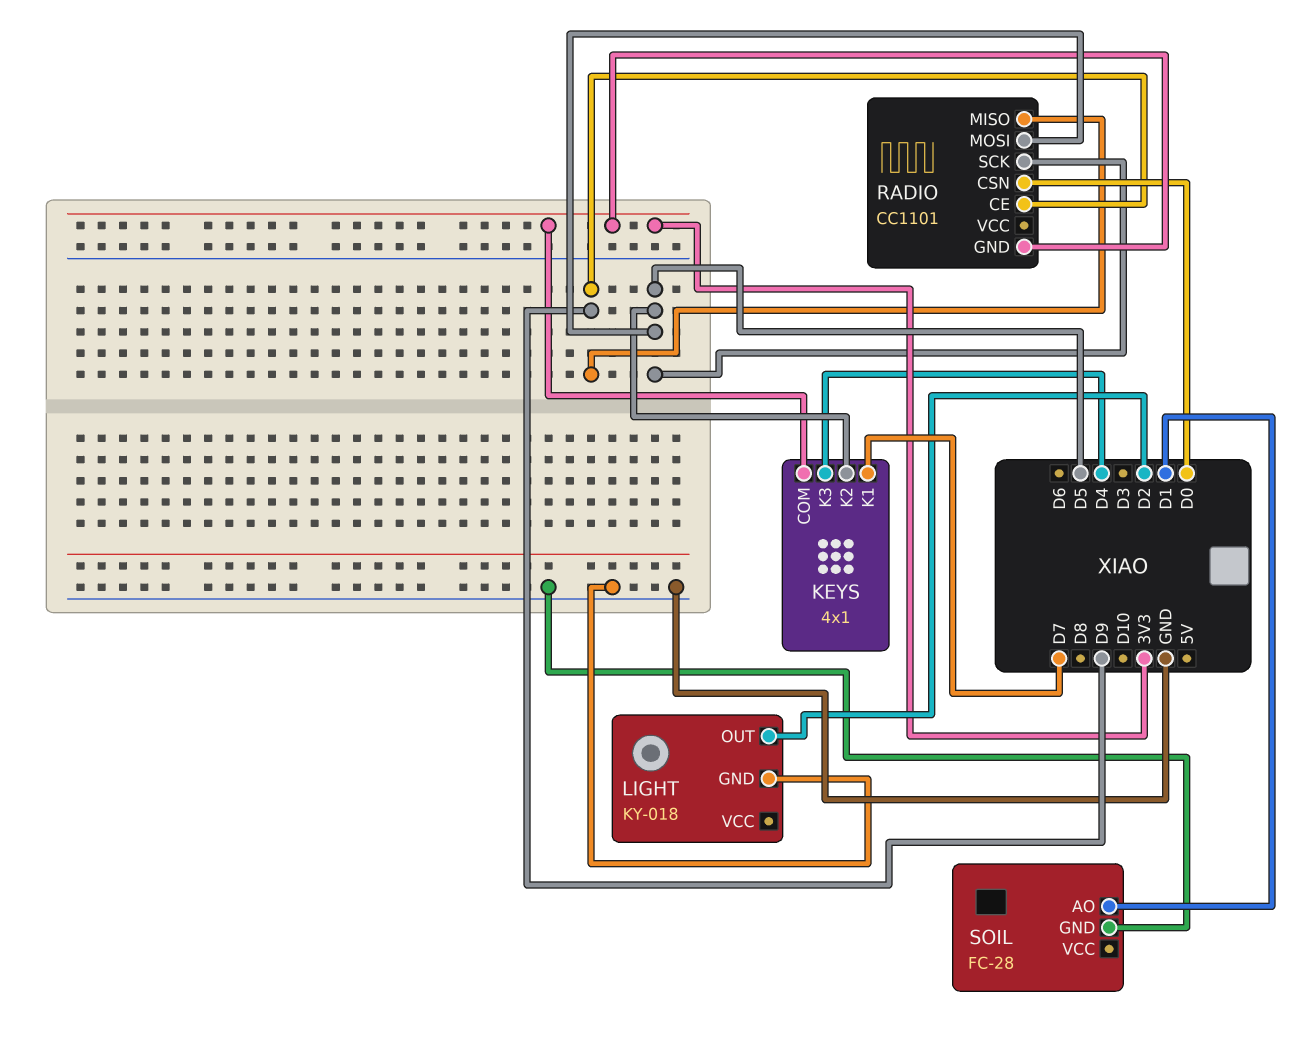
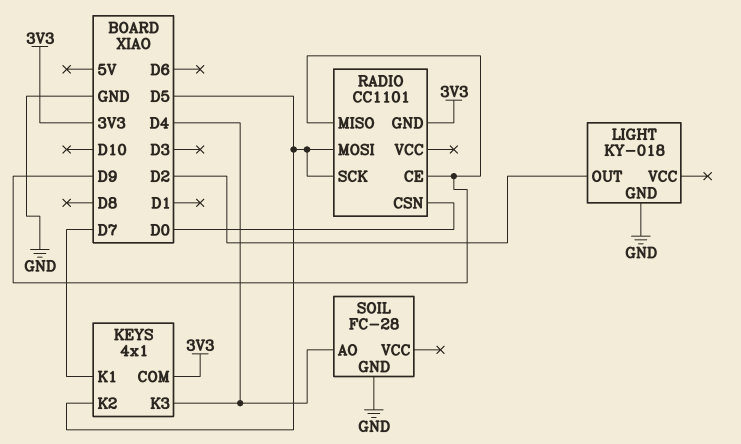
SOIL pin AO: D1 -> D4

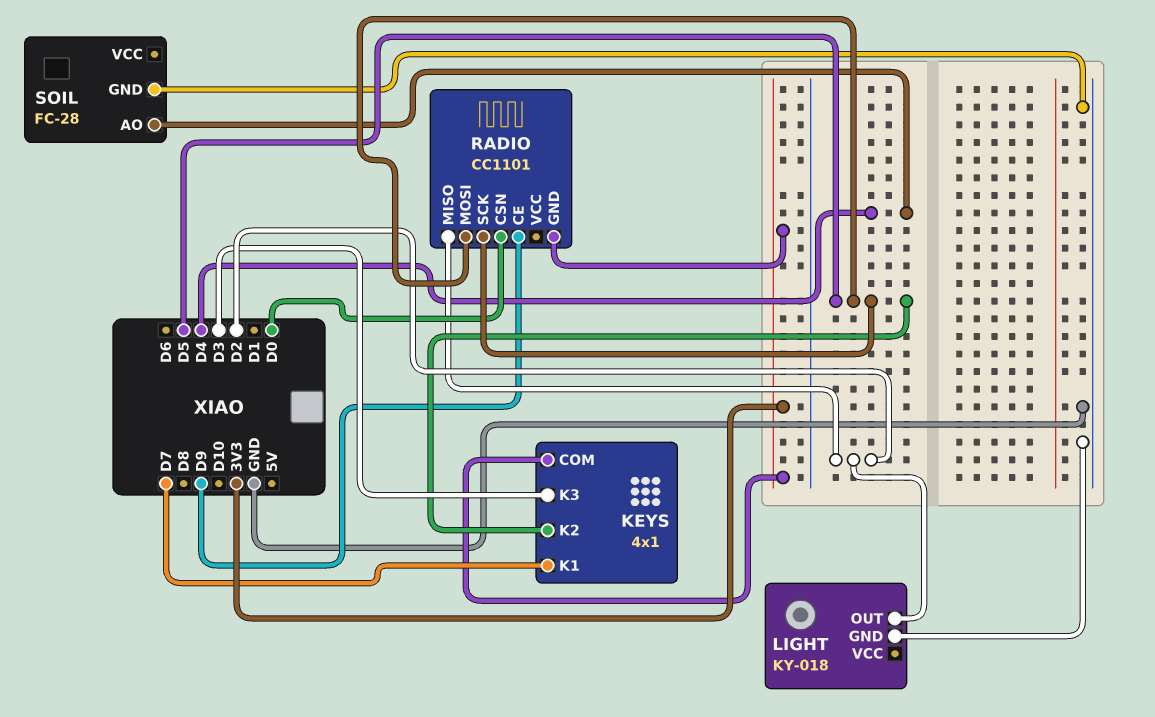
KEYS pin K3: D4 -> D3
RADIO pin MISO: D9 -> D2

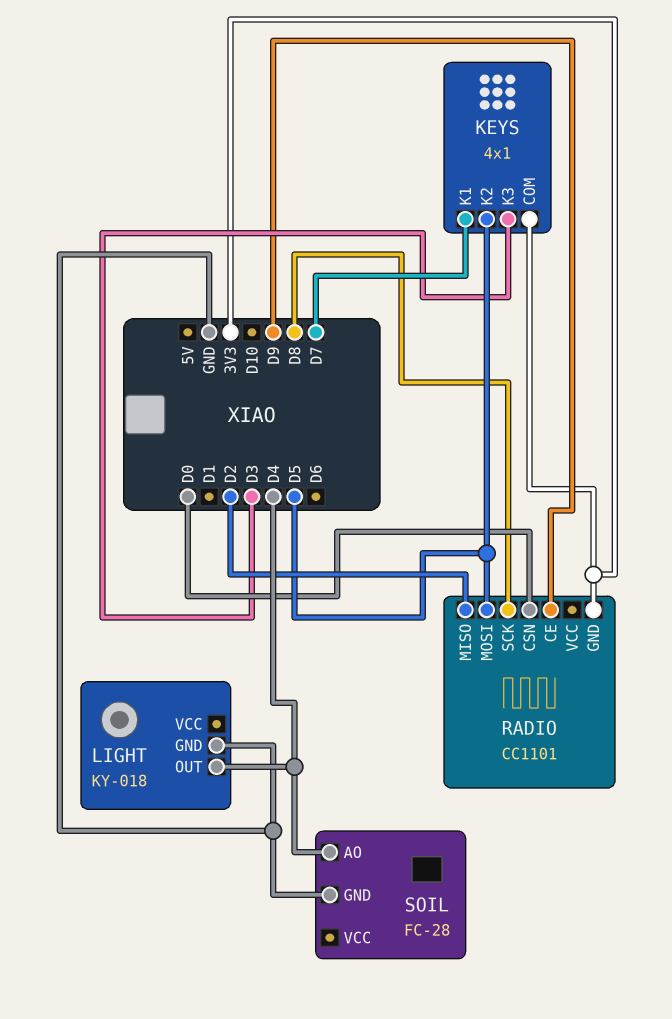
LIGHT pin OUT: D2 -> D4
RADIO pin SCK: D5 -> D8

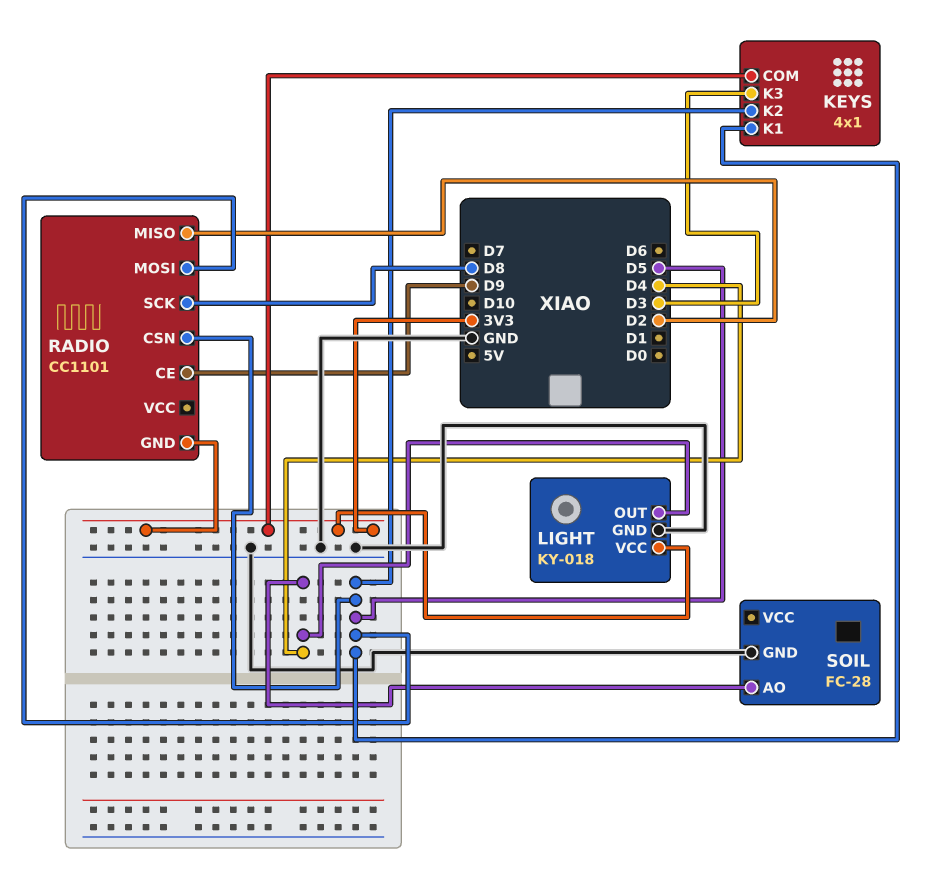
KEYS pin K1: D7 -> D5
LIGHT pin VCC: none -> 3V3
RADIO pin CSN: D0 -> D5

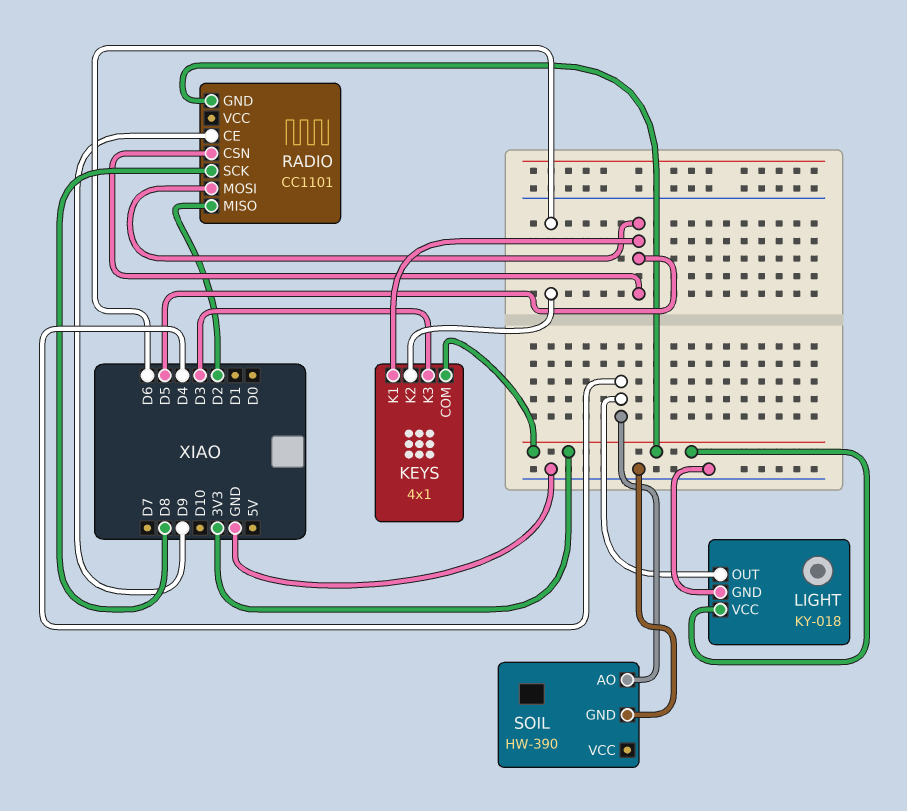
KEYS pin K2: D5 -> D6
SOIL: FC-28 -> HW-390

